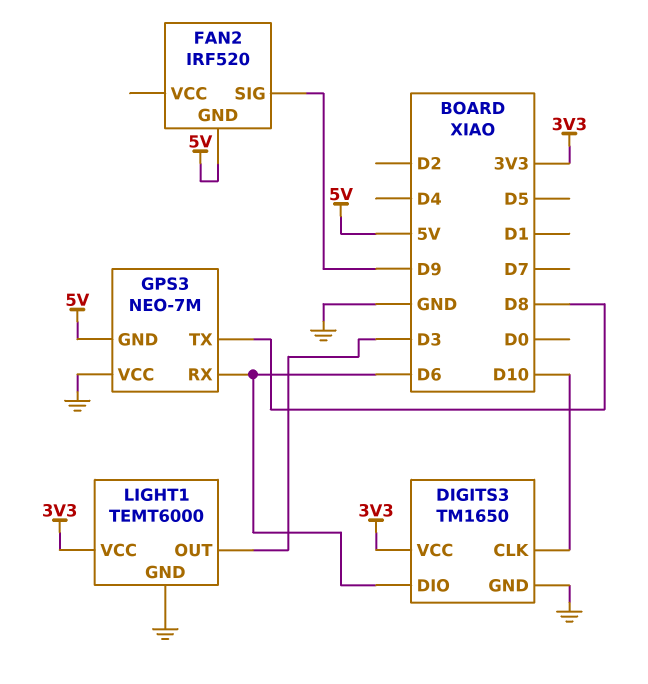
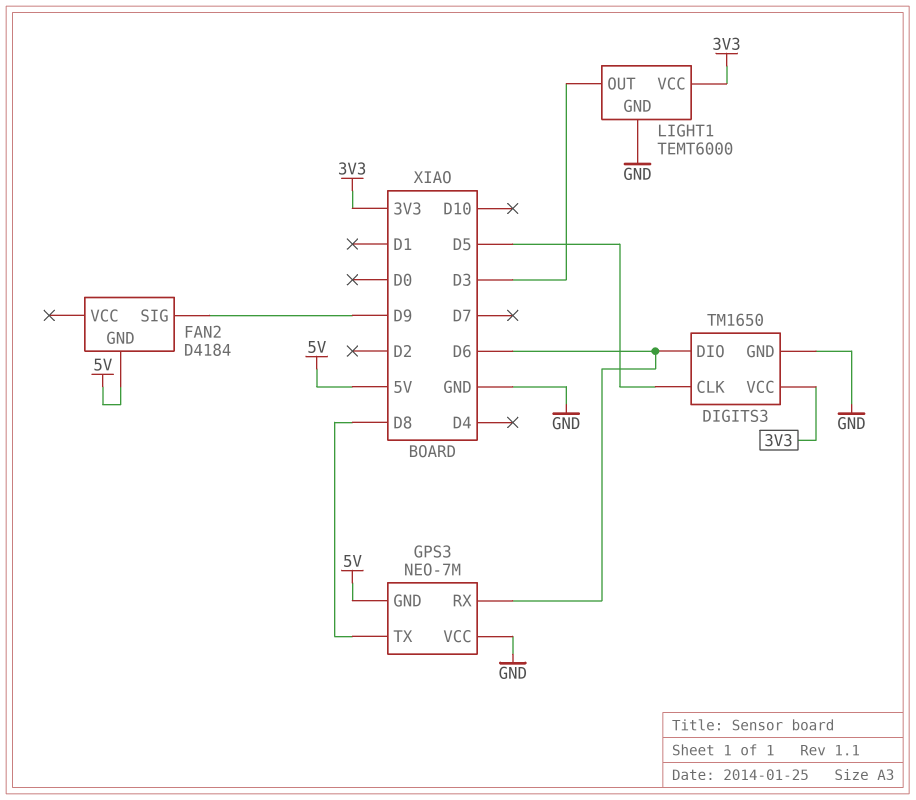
DIGITS3 pin CLK: D10 -> D5
FAN2: IRF520 -> D4184

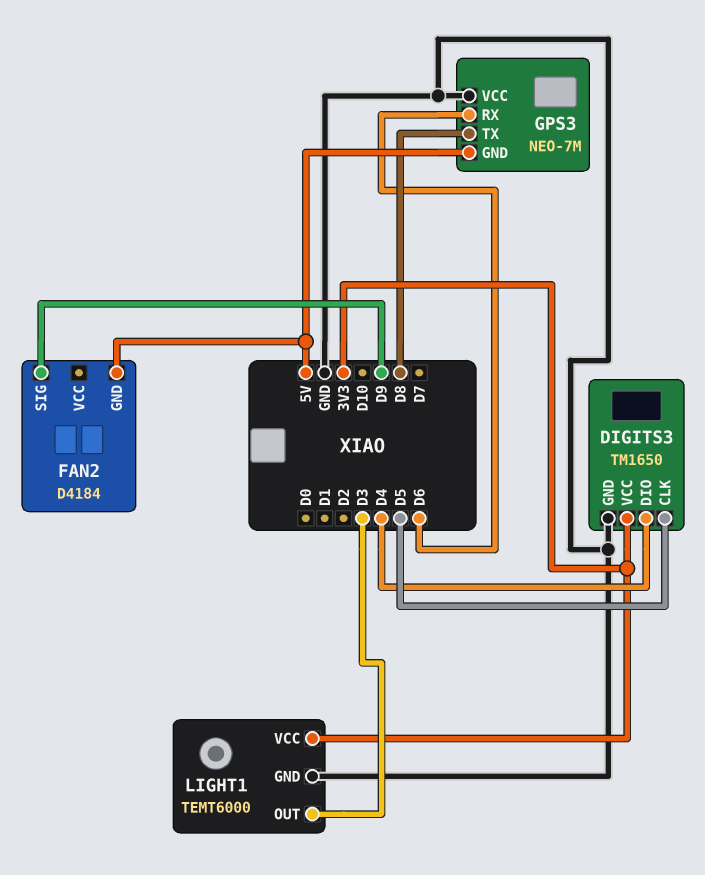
DIGITS3 pin DIO: D6 -> D4

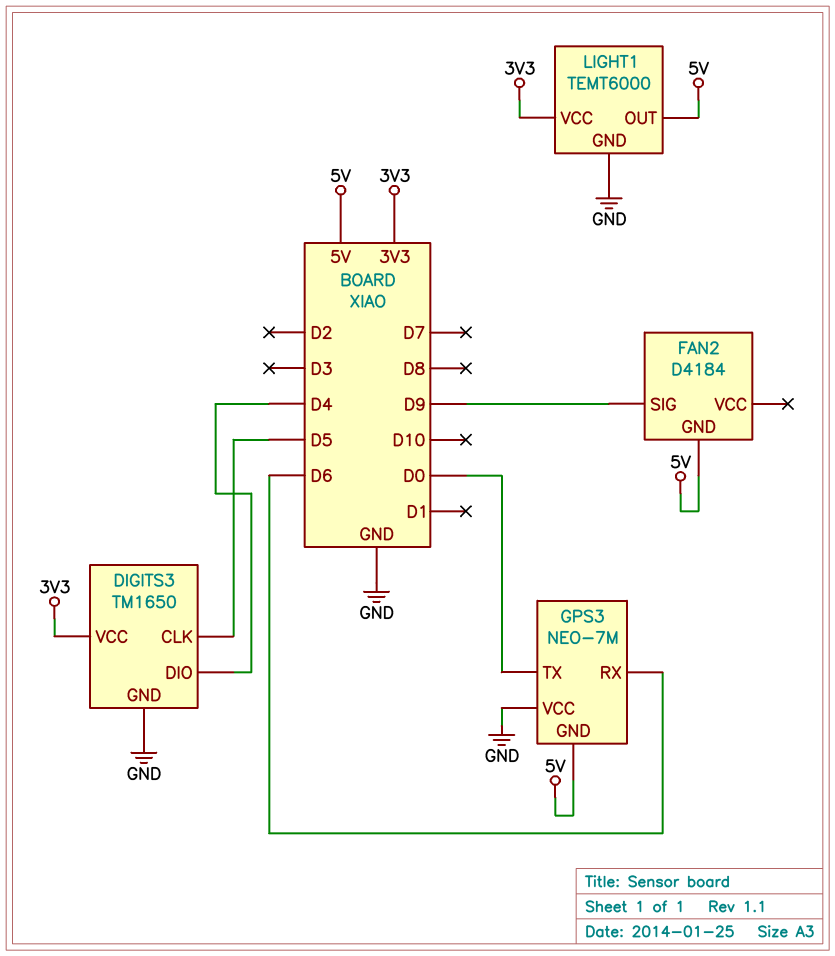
GPS3 pin TX: D8 -> D0
LIGHT1 pin OUT: D3 -> 5V

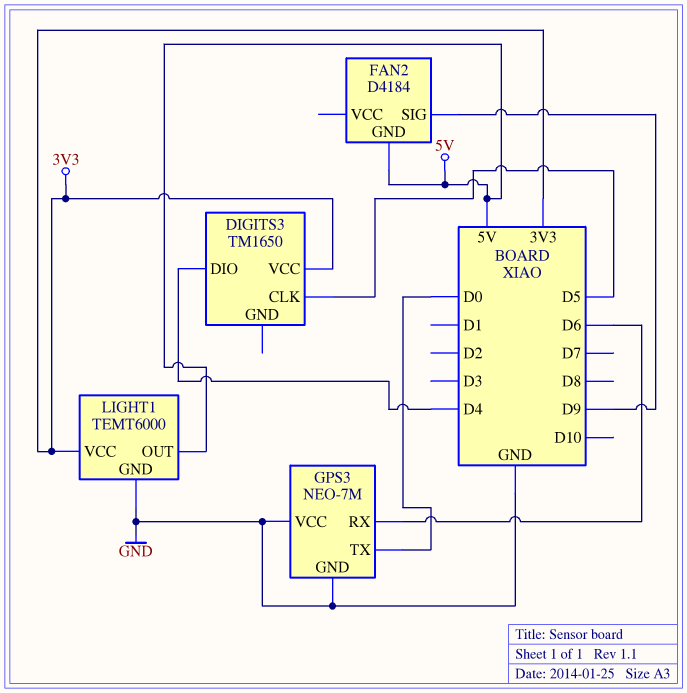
DIGITS3 pin GND: GND -> none
GPS3 pin GND: 5V -> GND

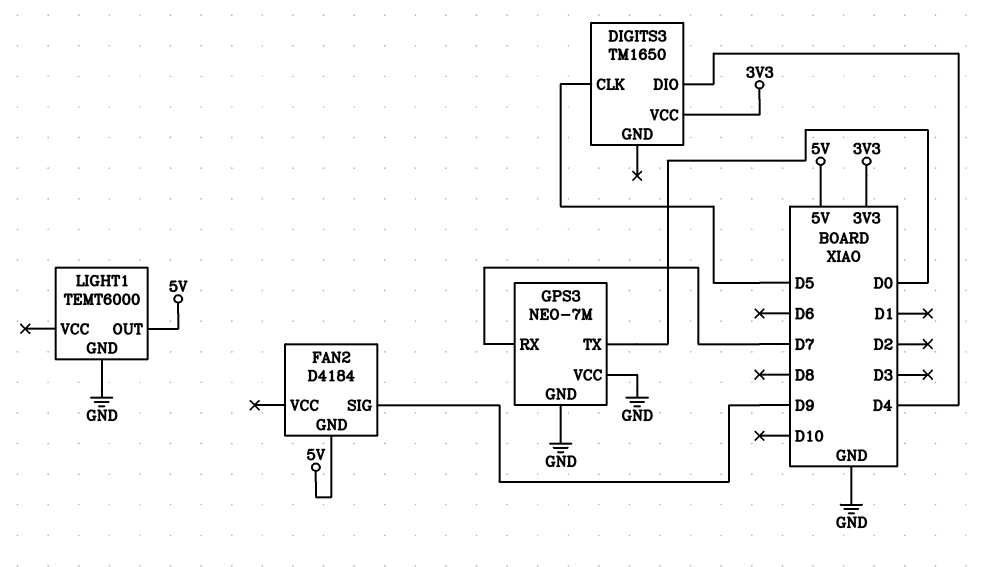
GPS3 pin RX: D6 -> D7
LIGHT1 pin VCC: 3V3 -> none

